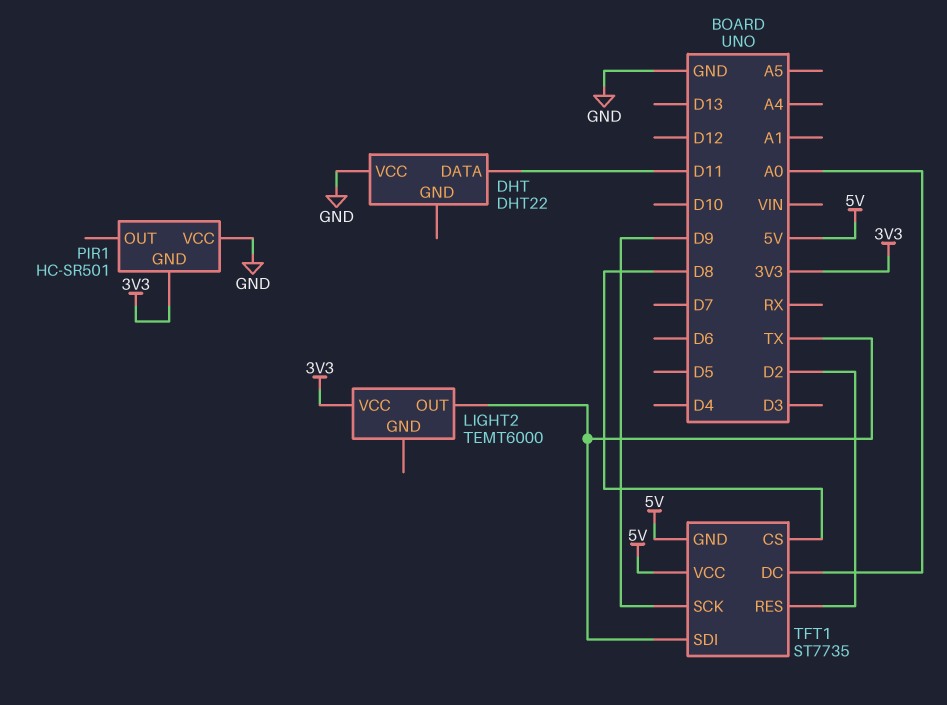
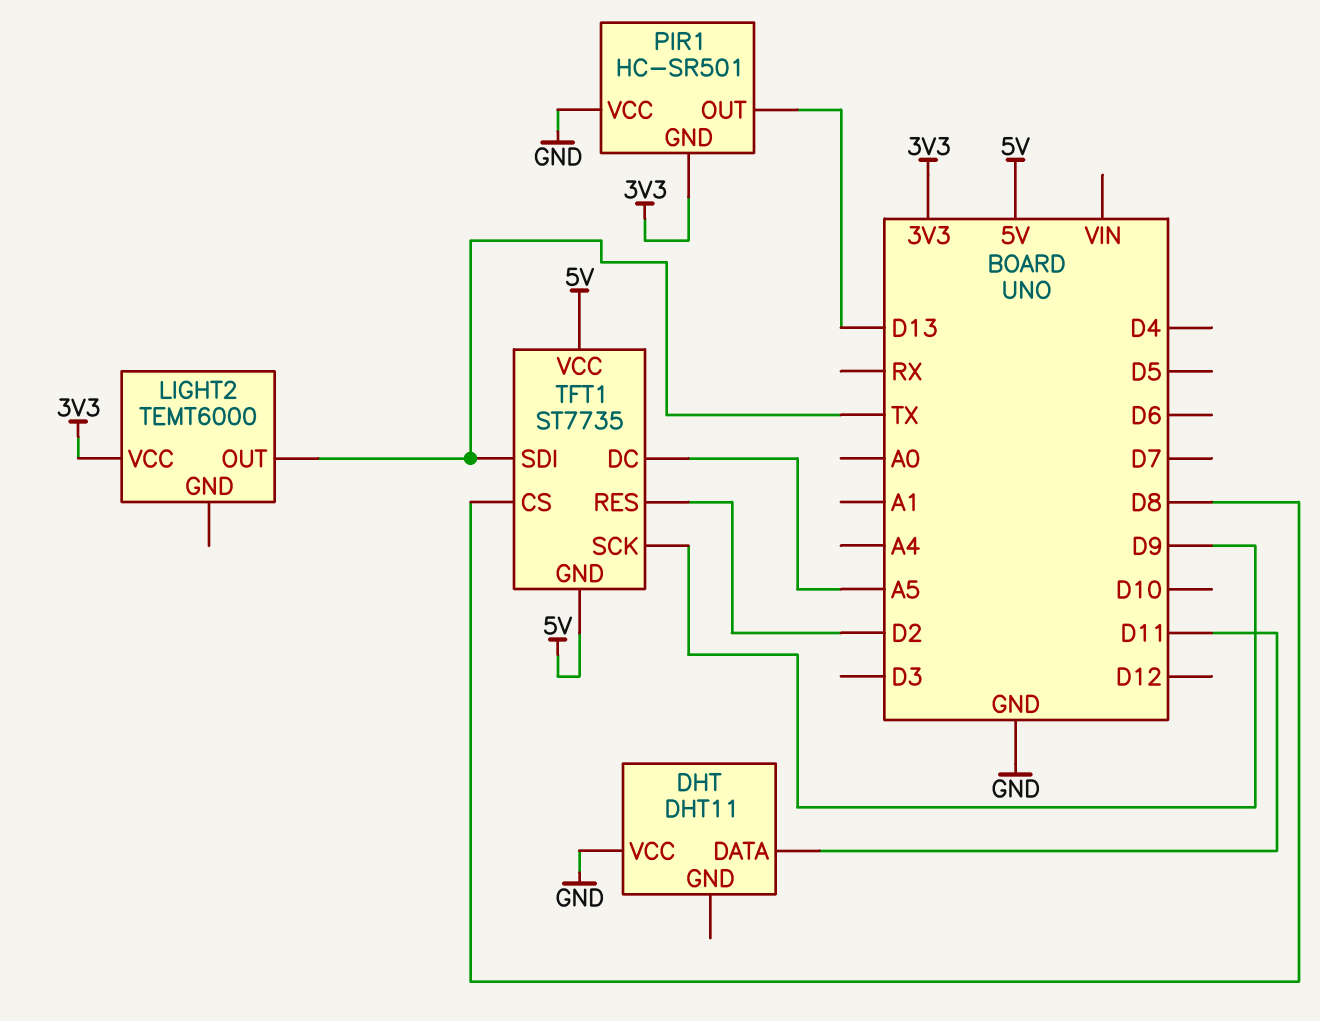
DHT: DHT22 -> DHT11
PIR1 pin OUT: none -> D13
TFT1 pin DC: A0 -> A5

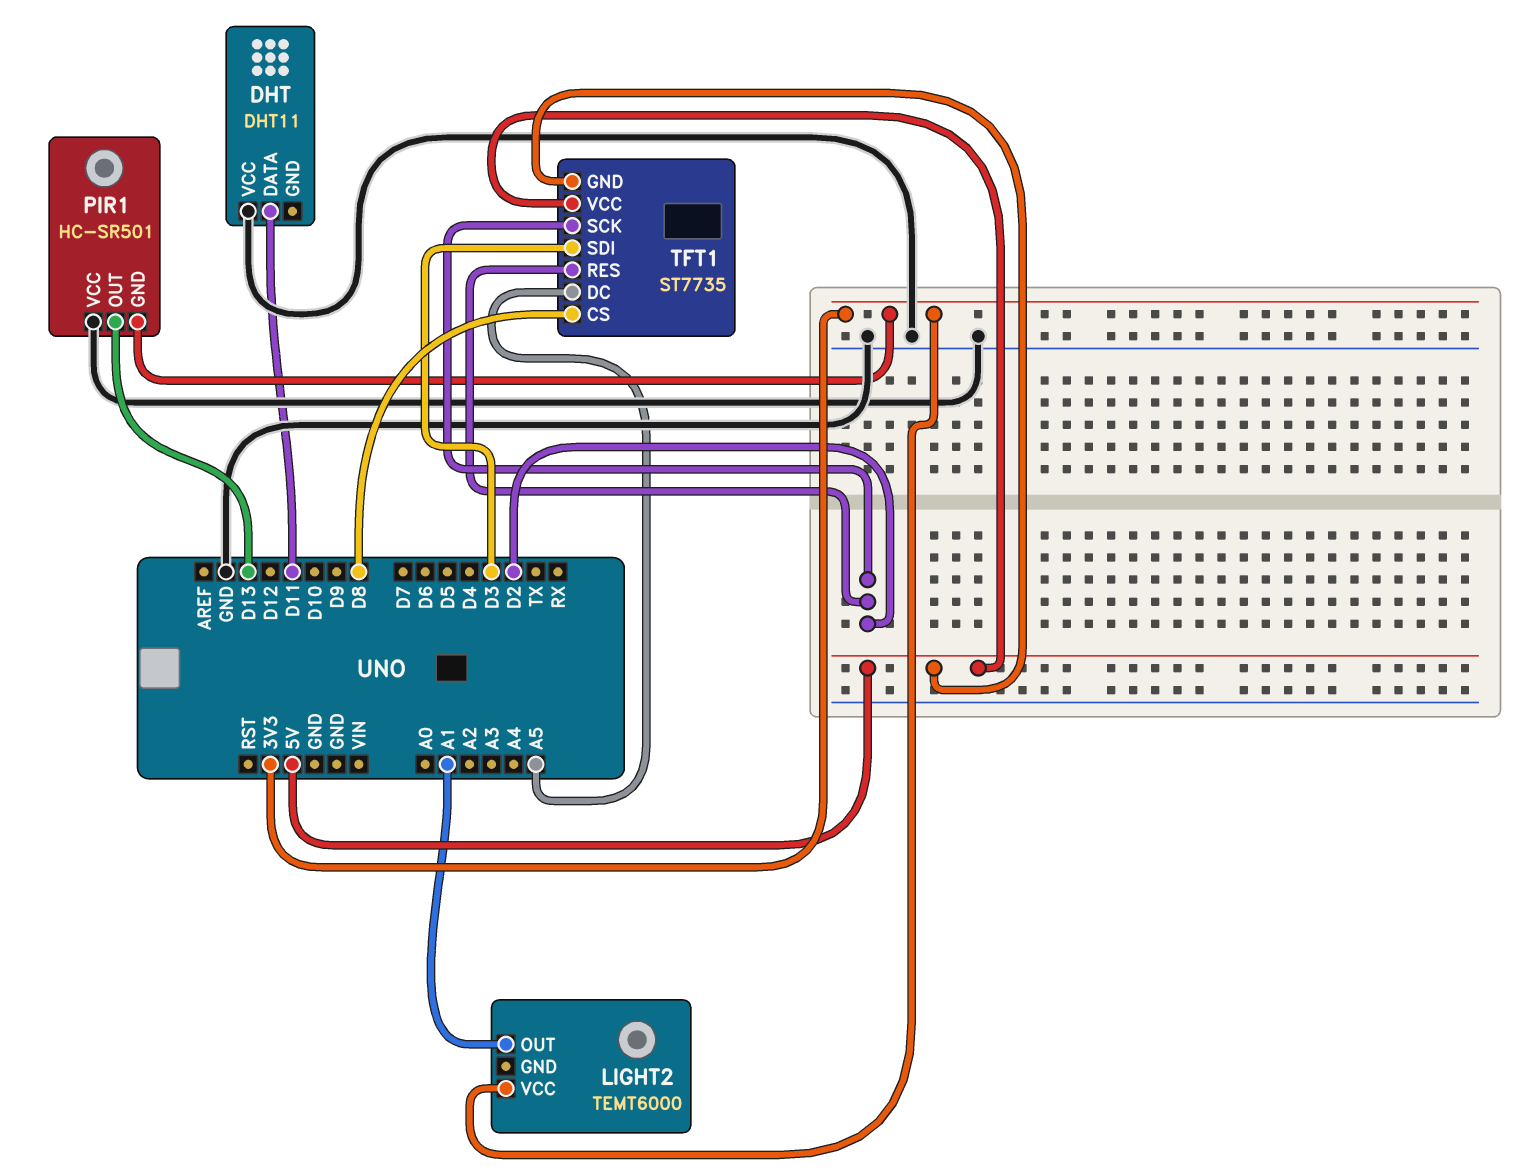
LIGHT2 pin OUT: TX -> A1
TFT1 pin SCK: D9 -> D2
TFT1 pin SDI: TX -> D3

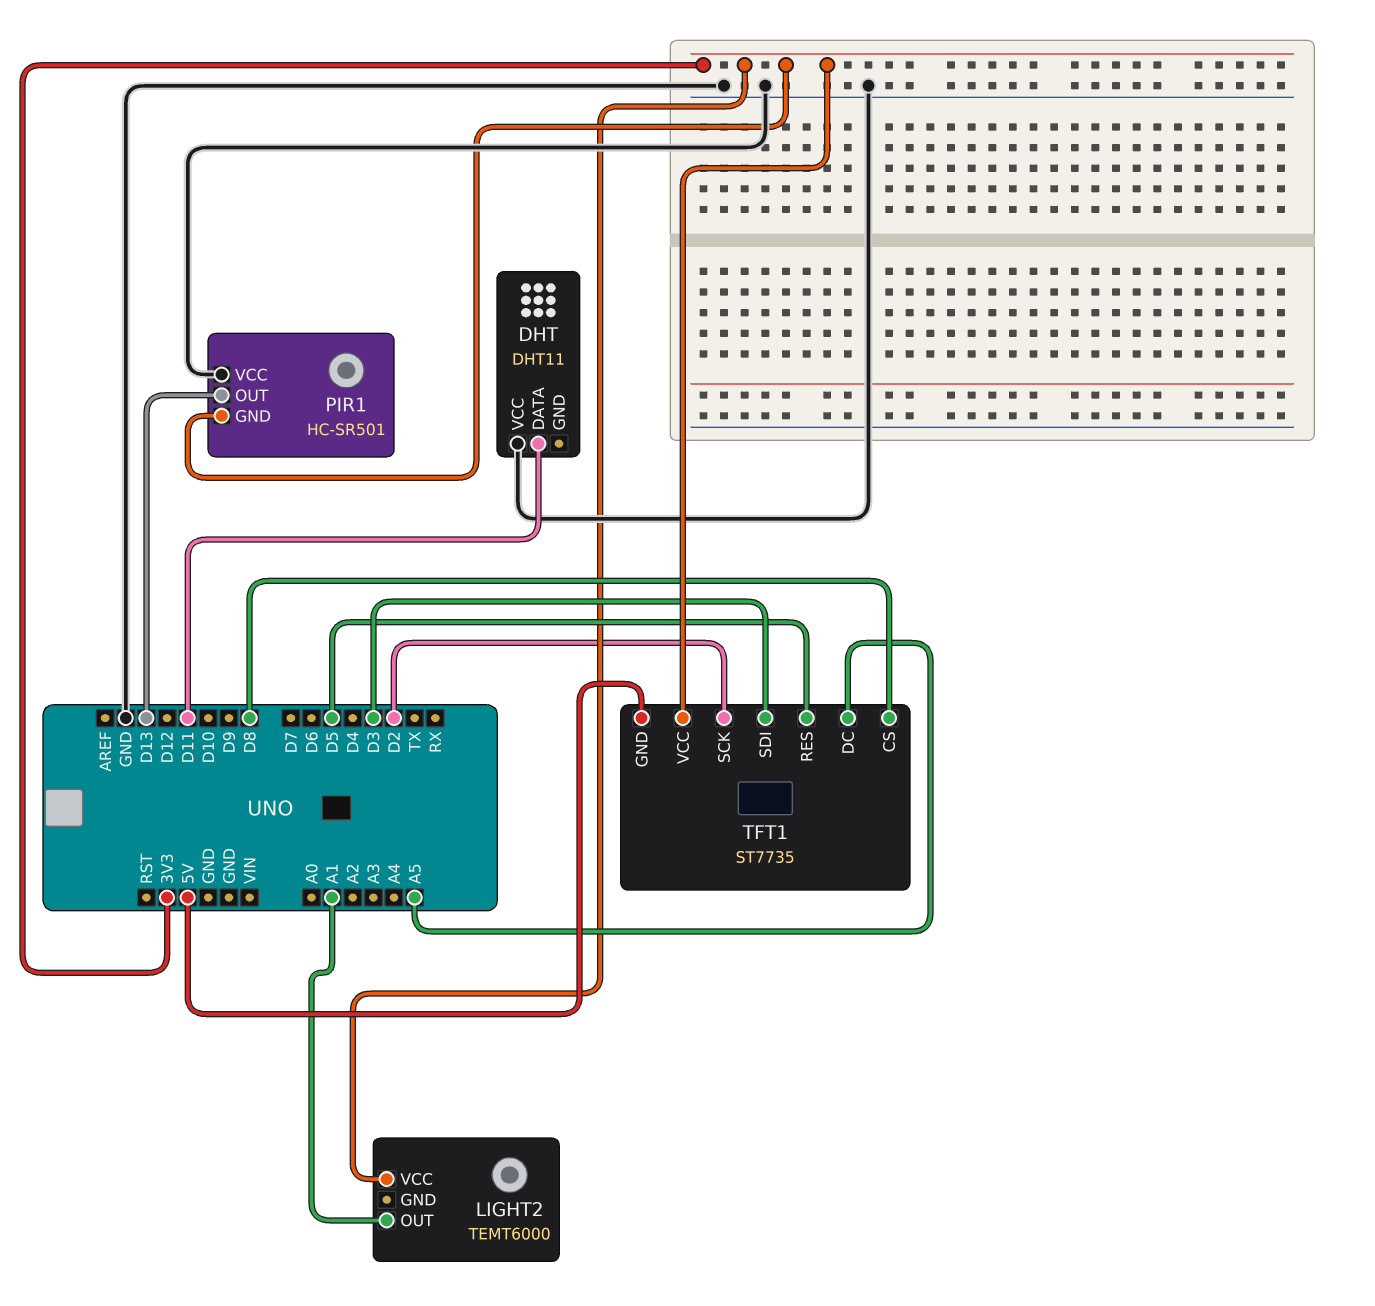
TFT1 pin RES: D2 -> D5
TFT1 pin VCC: 5V -> 3V3

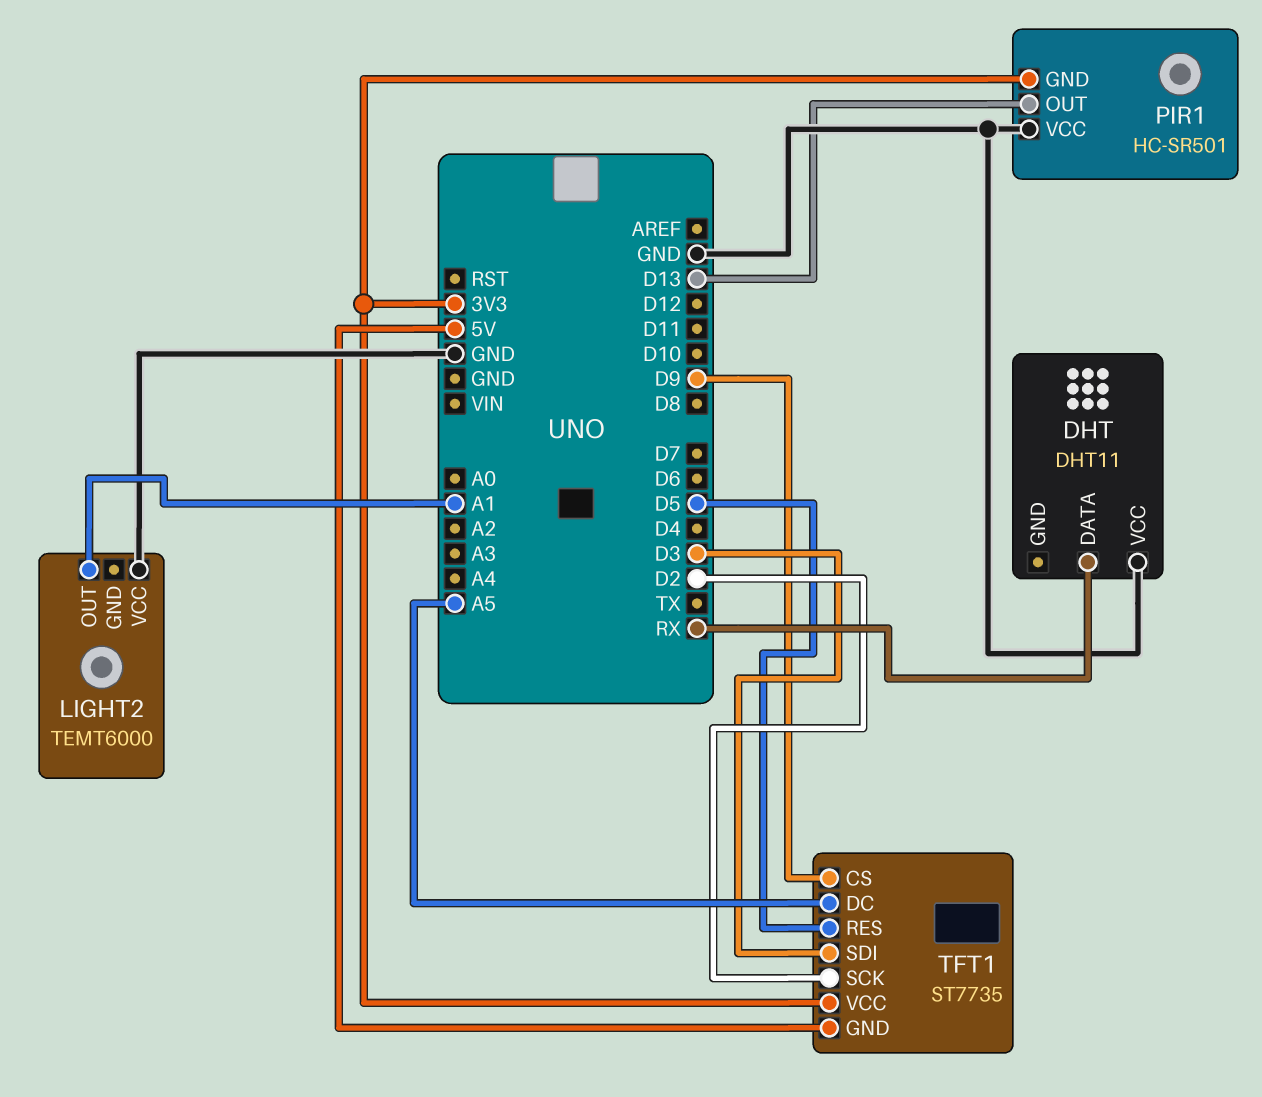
DHT pin DATA: D11 -> RX
LIGHT2 pin VCC: 3V3 -> GND
TFT1 pin CS: D8 -> D9

